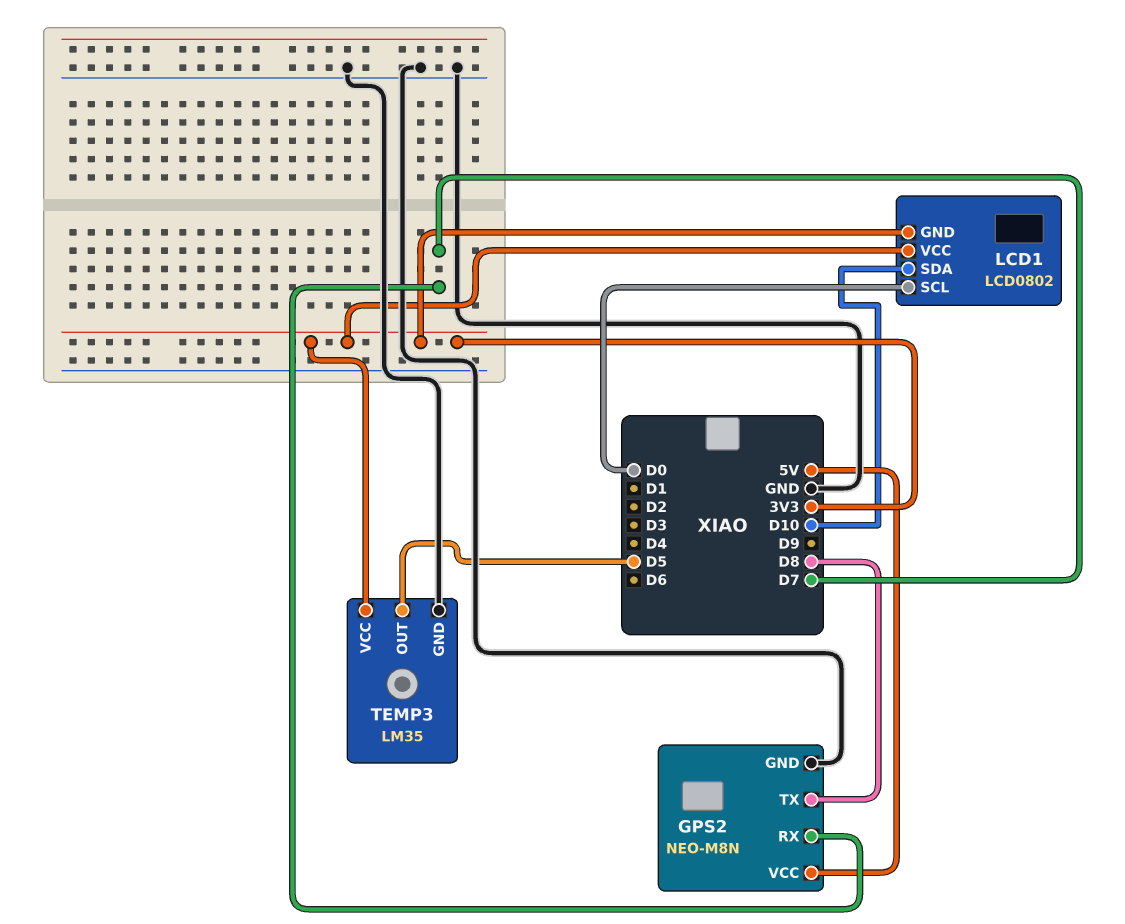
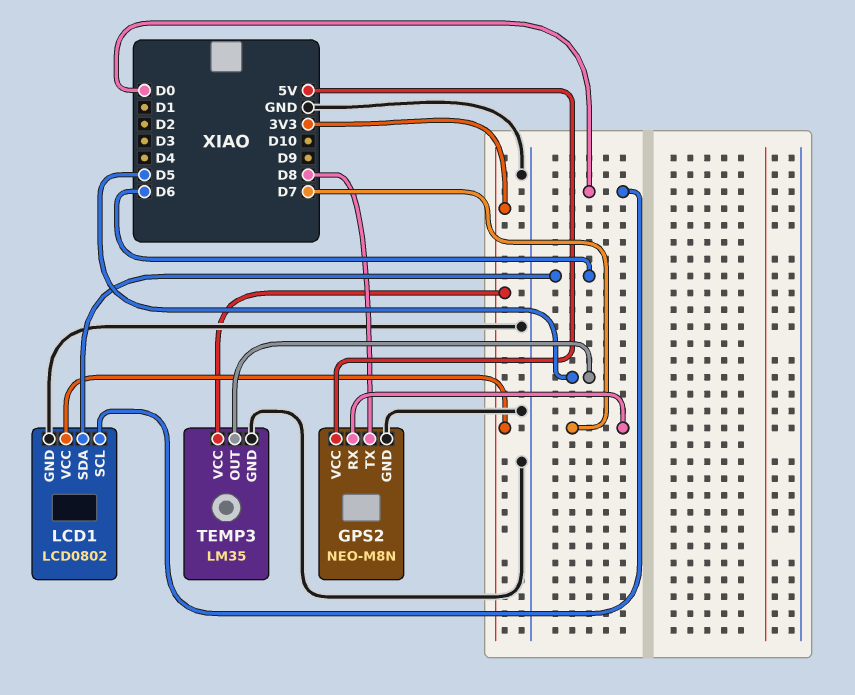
LCD1 pin GND: 3V3 -> GND
LCD1 pin SDA: D10 -> D6

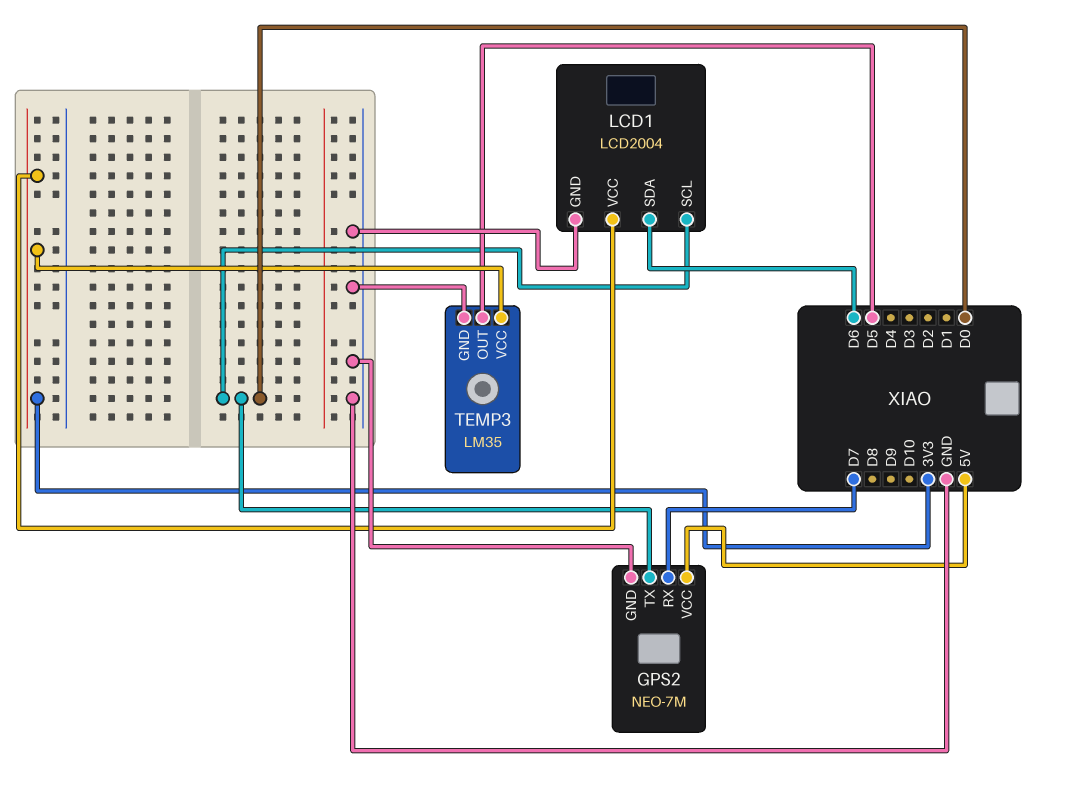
GPS2: NEO-M8N -> NEO-7M
GPS2 pin TX: D8 -> D0
LCD1: LCD0802 -> LCD2004

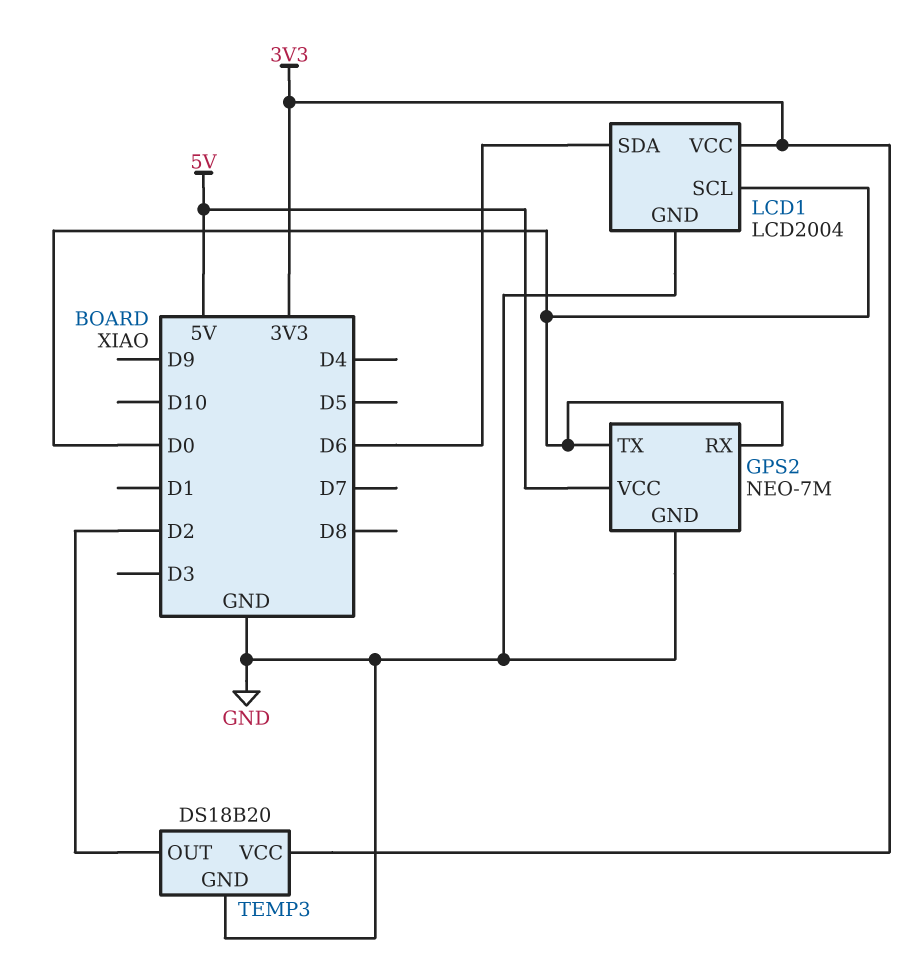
GPS2 pin RX: D7 -> D0
TEMP3: LM35 -> DS18B20
TEMP3 pin OUT: D5 -> D2

